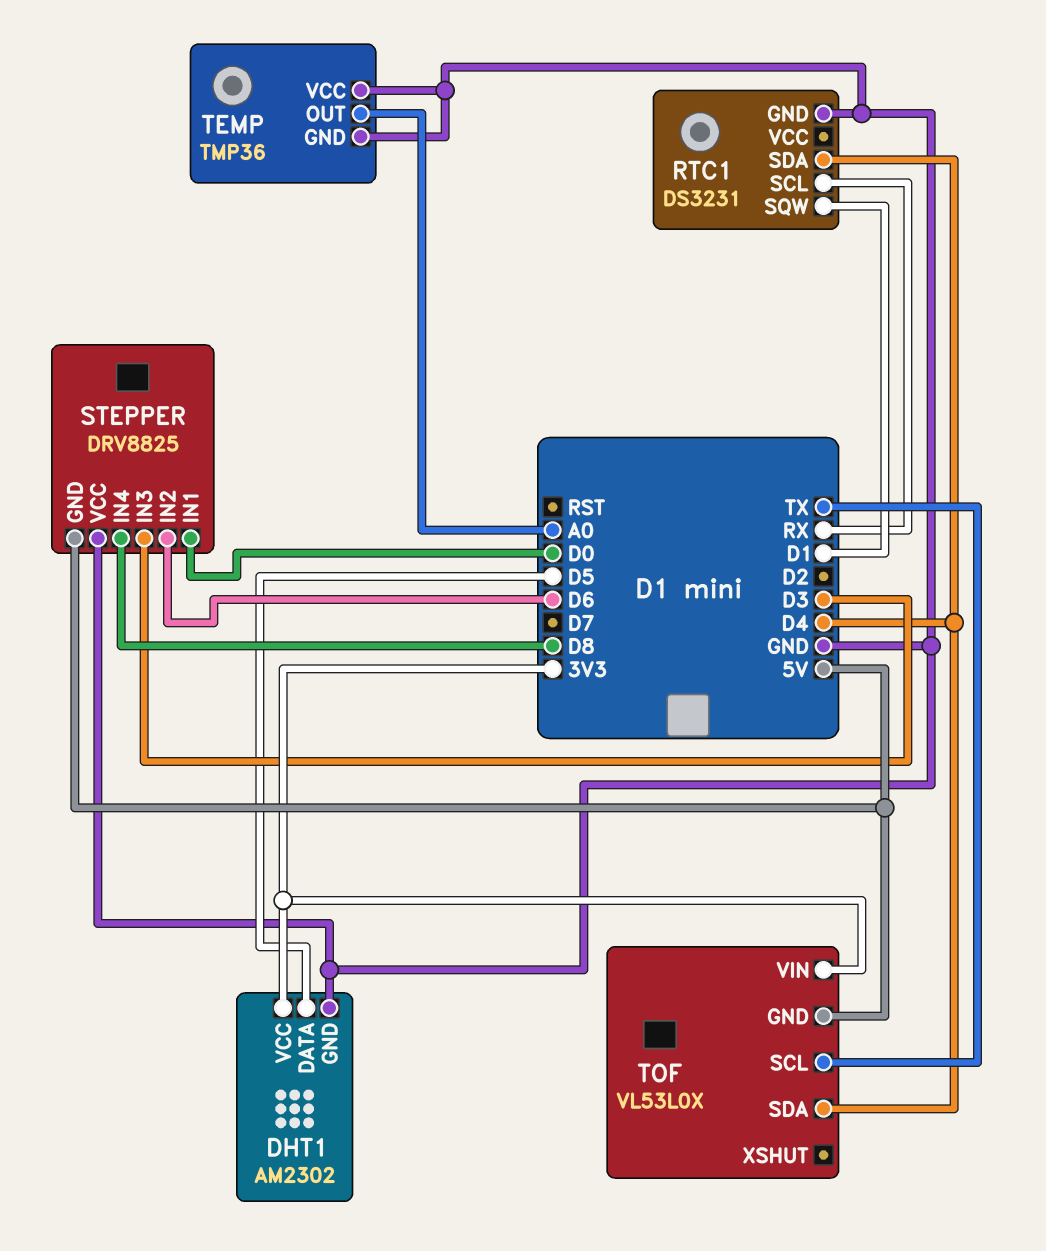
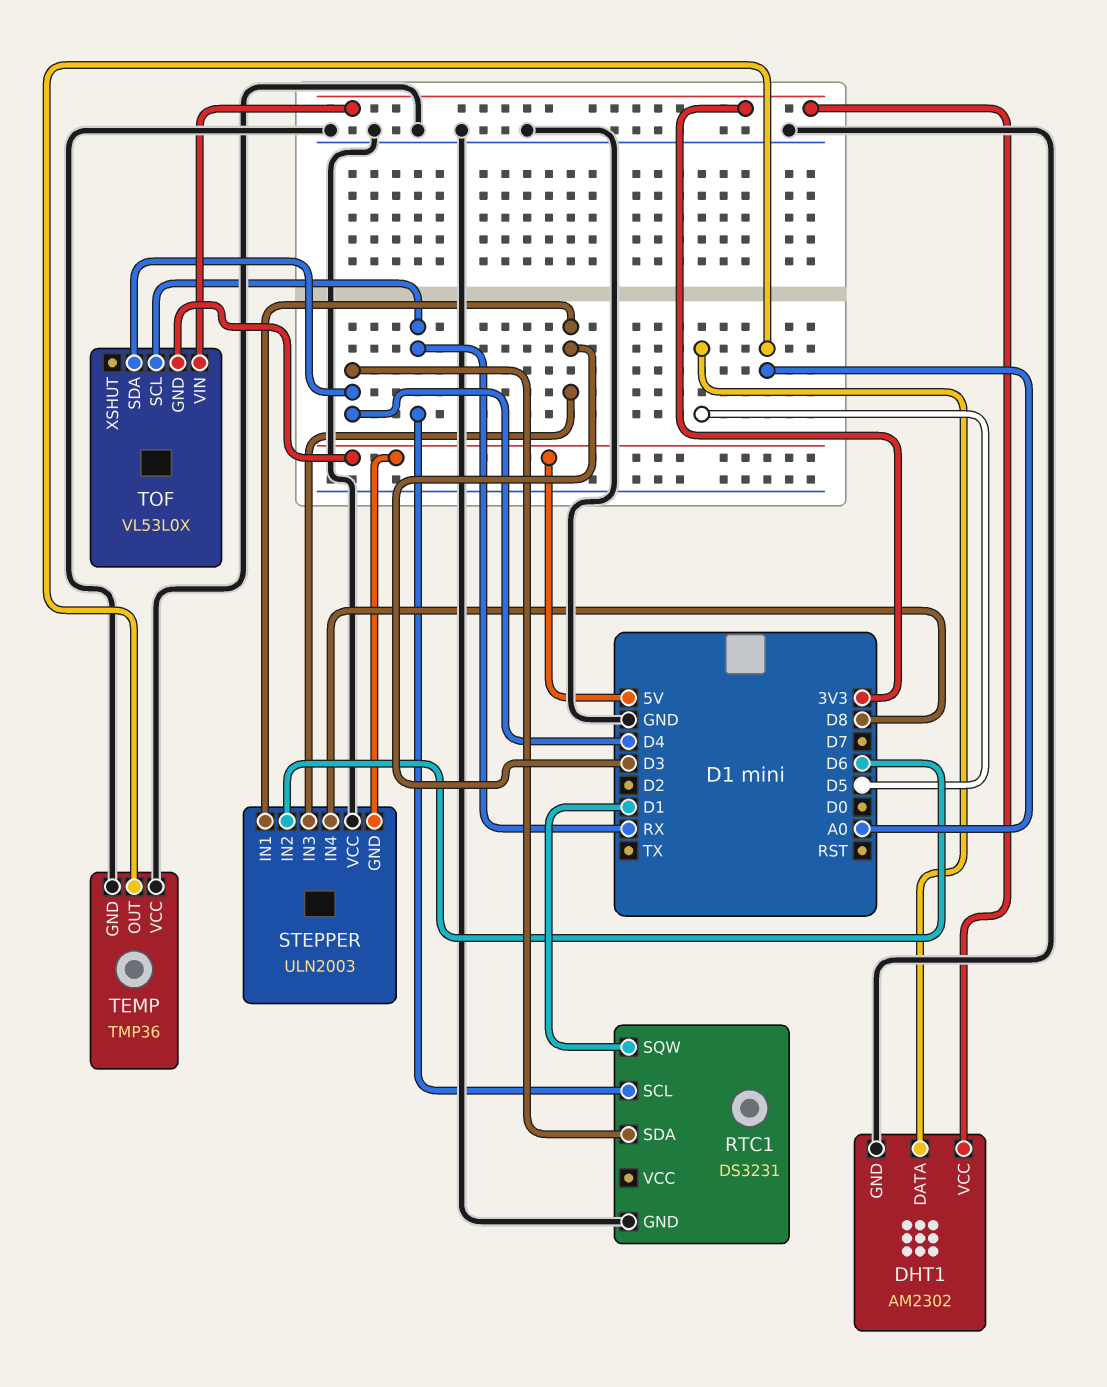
STEPPER: DRV8825 -> ULN2003
STEPPER pin IN1: D0 -> D3
TOF pin SCL: TX -> RX

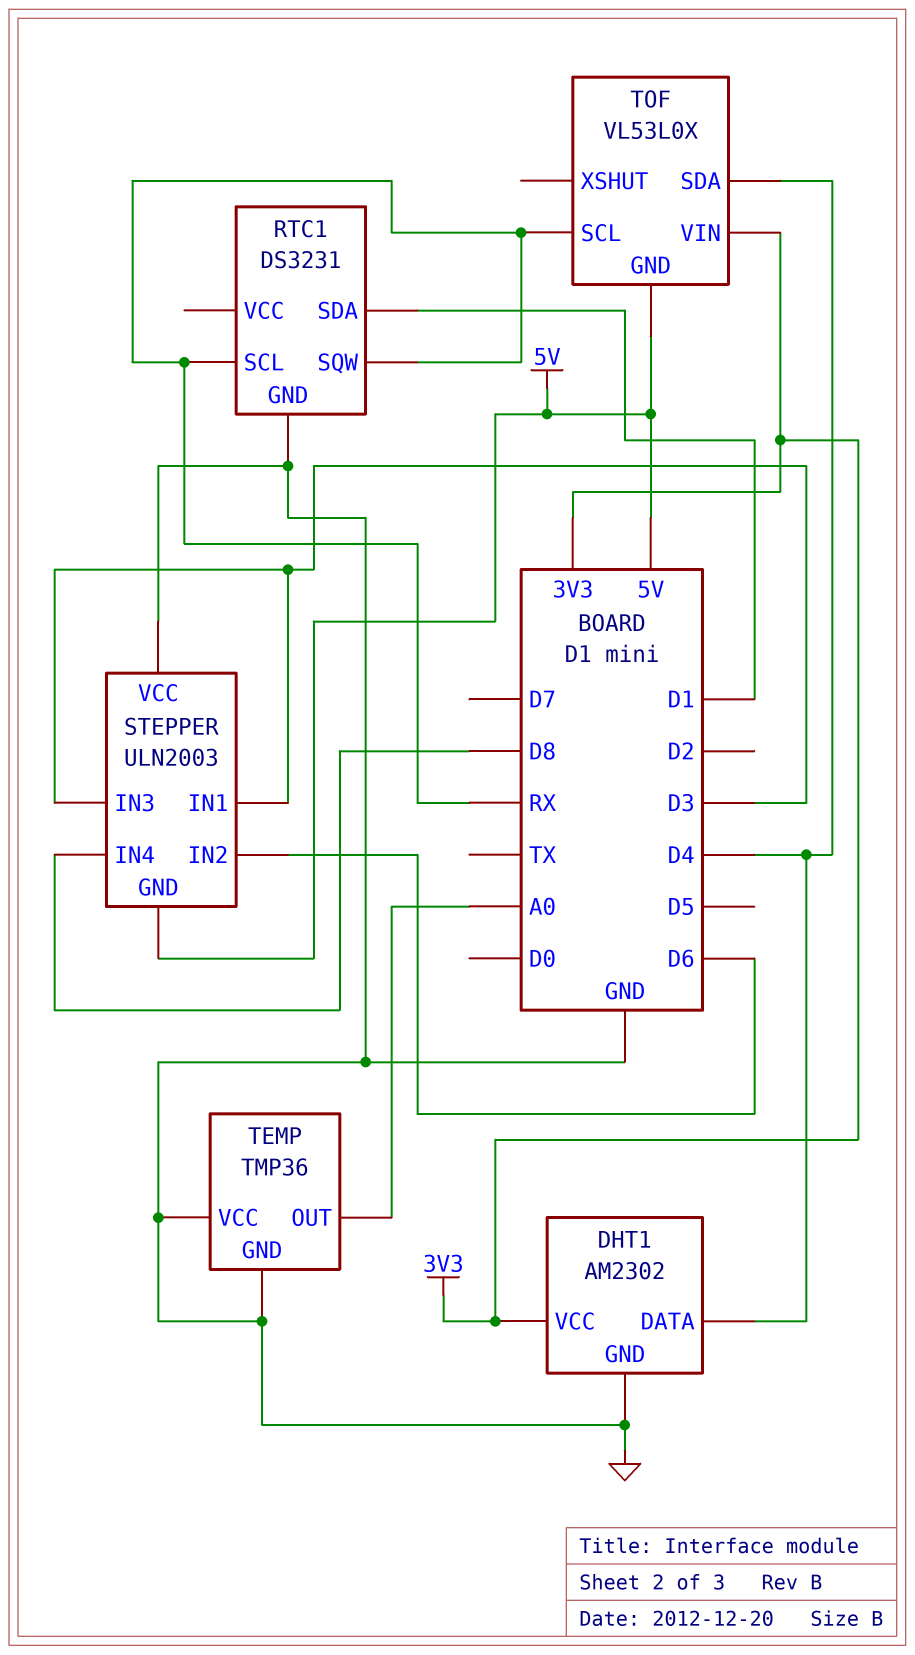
DHT1 pin DATA: D5 -> D4
RTC1 pin SDA: D4 -> D1
RTC1 pin SQW: D1 -> RX

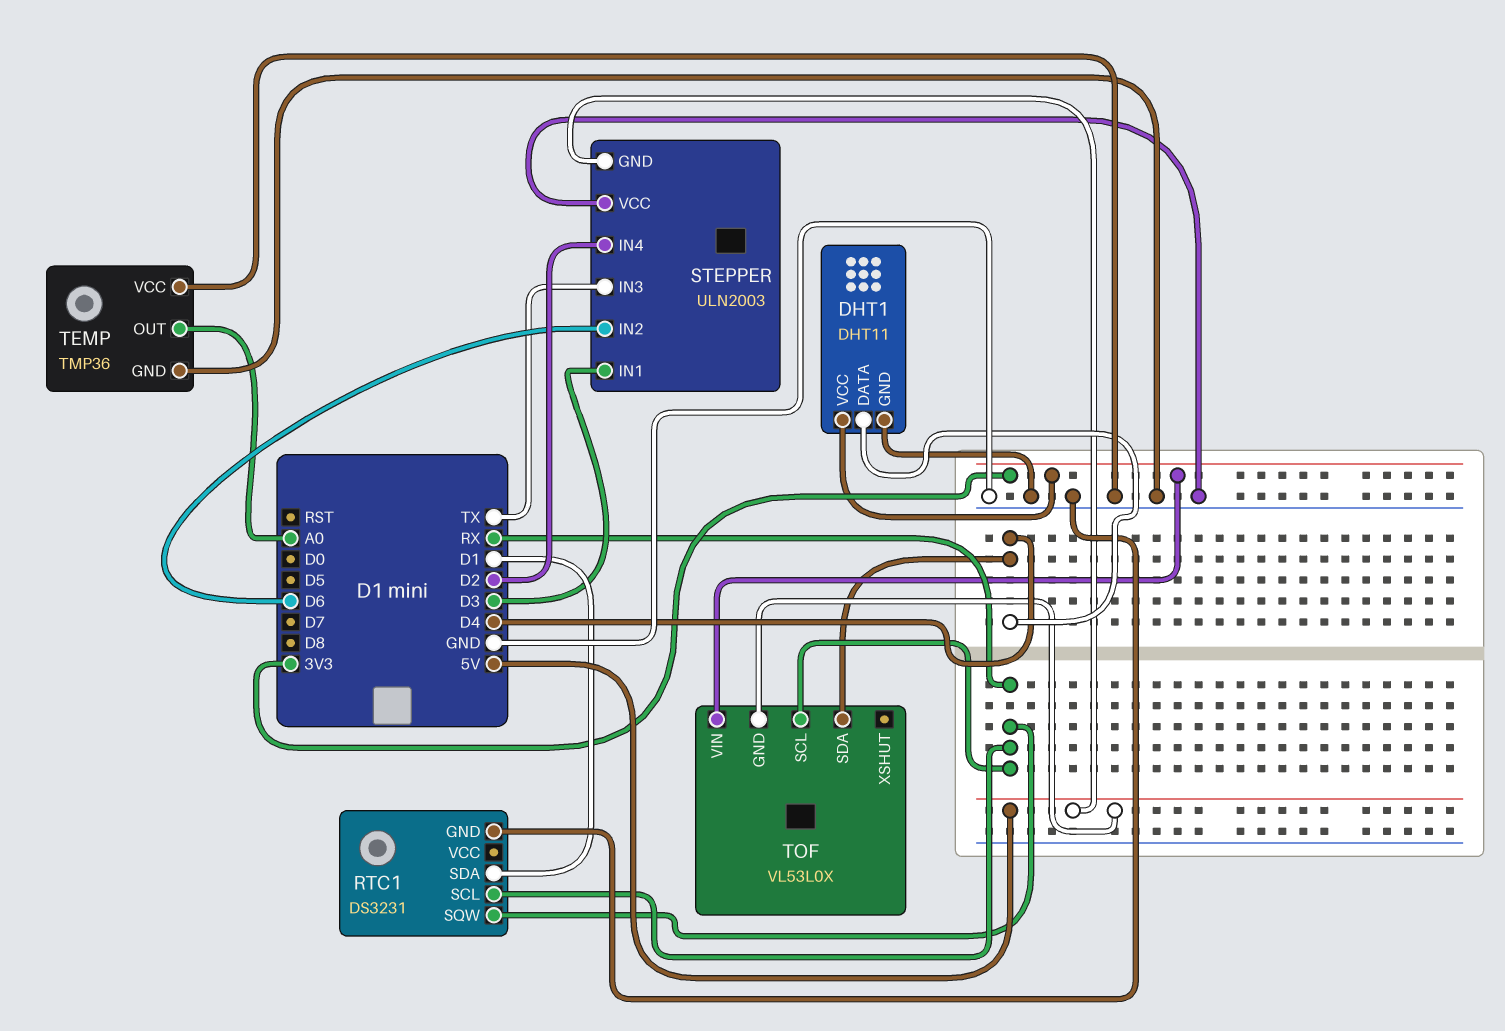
DHT1: AM2302 -> DHT11
STEPPER pin IN3: D3 -> TX
STEPPER pin IN4: D8 -> D2

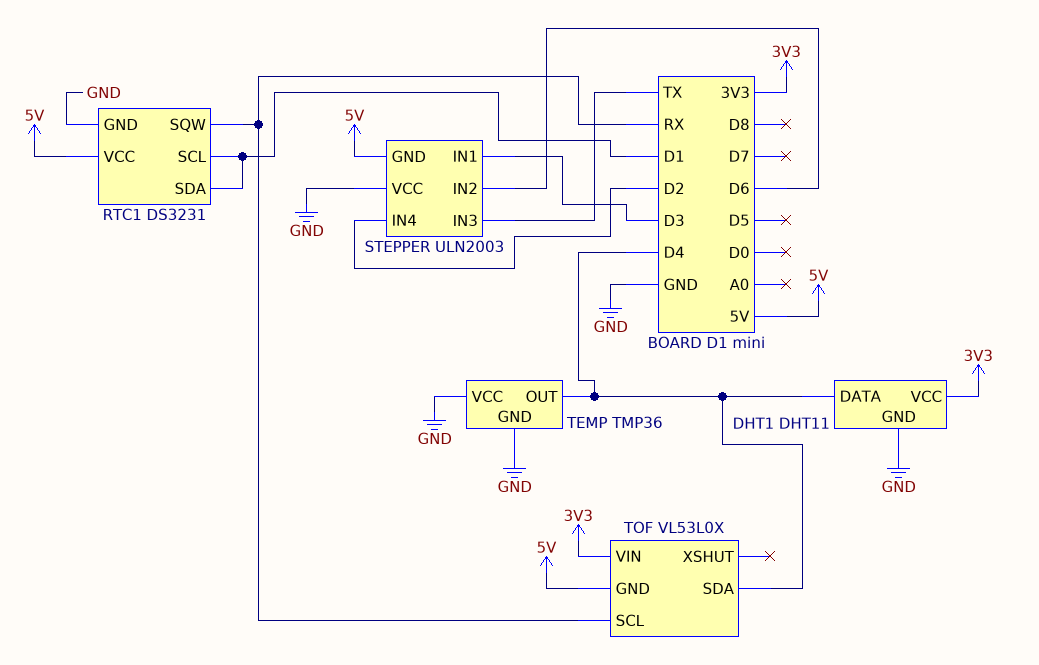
RTC1 pin SCL: RX -> D1
RTC1 pin VCC: none -> 5V
TEMP pin OUT: A0 -> D4

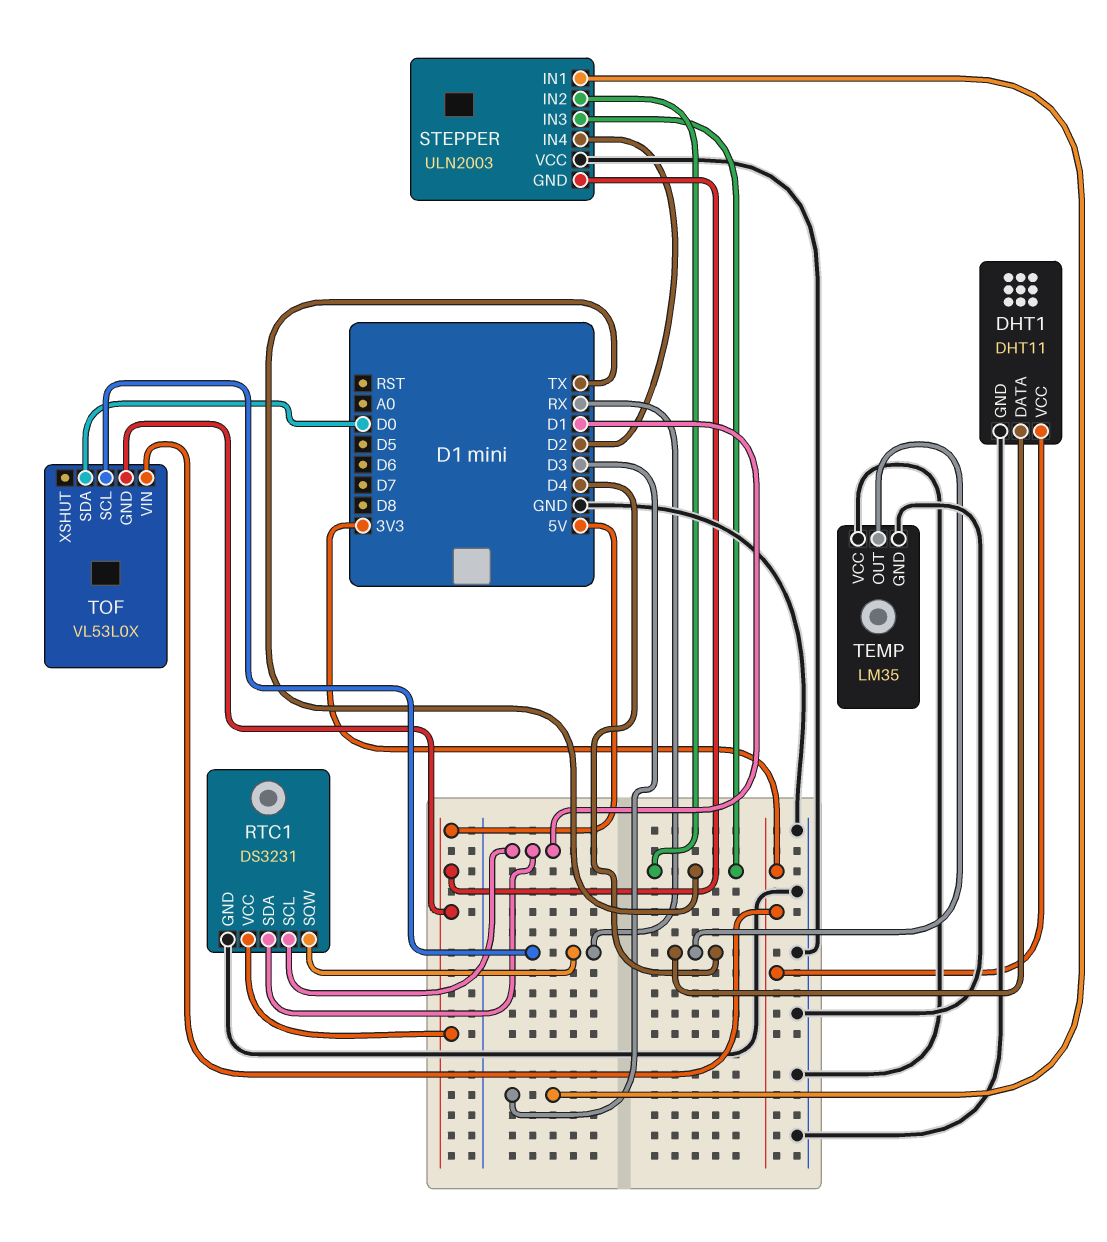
STEPPER pin IN2: D6 -> TX
TEMP: TMP36 -> LM35
TOF pin SDA: D4 -> D0

